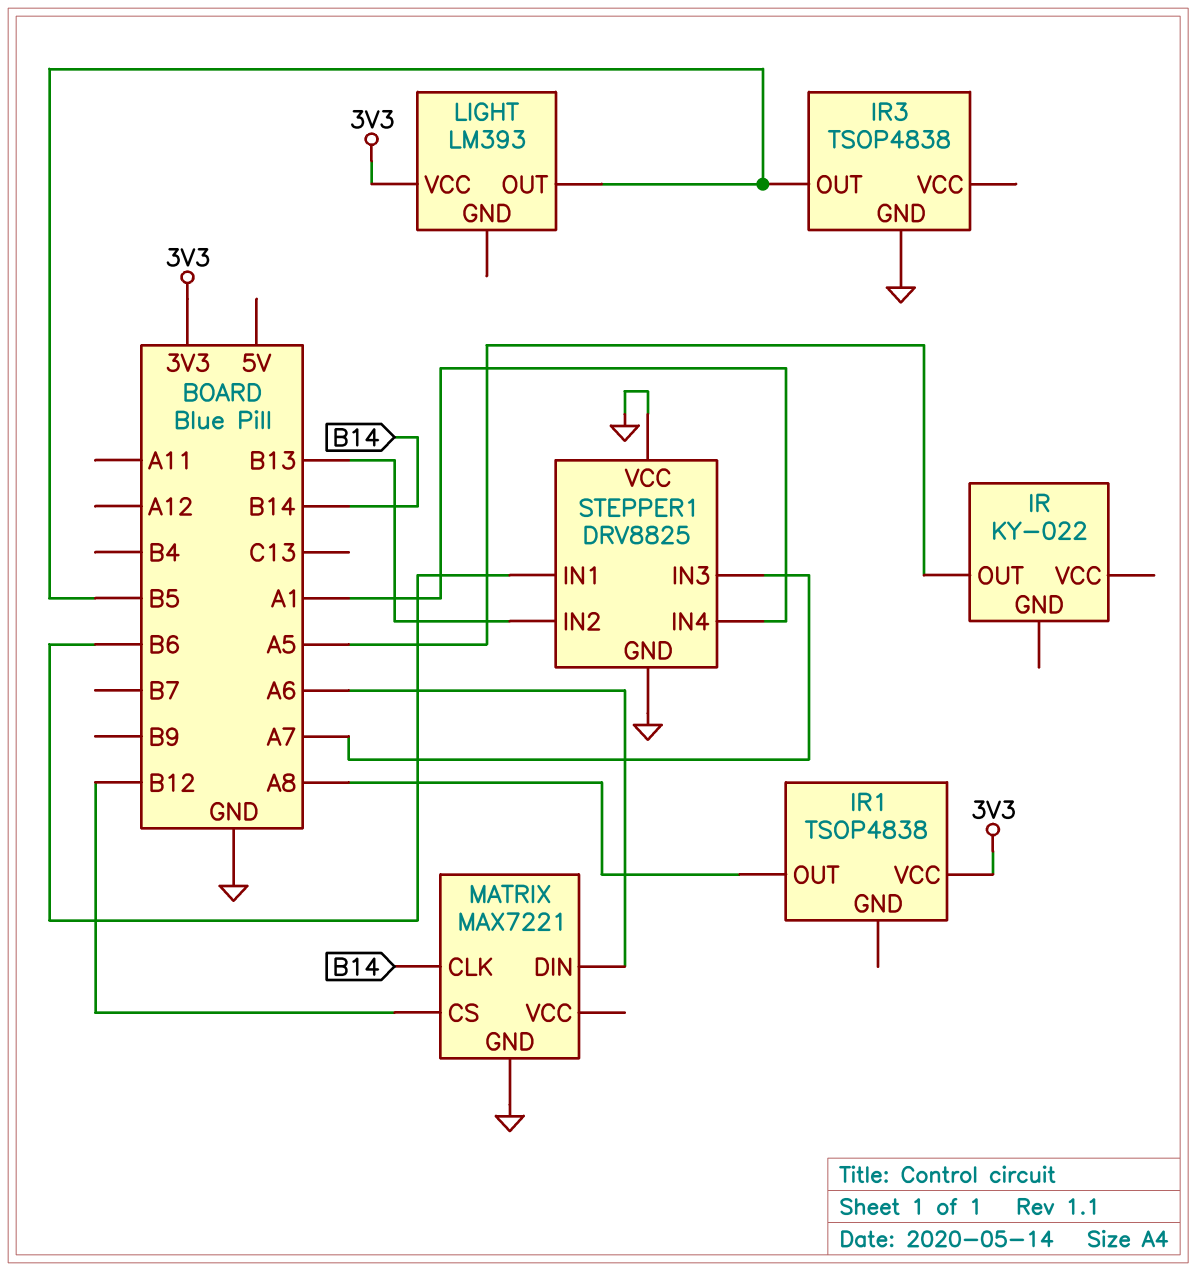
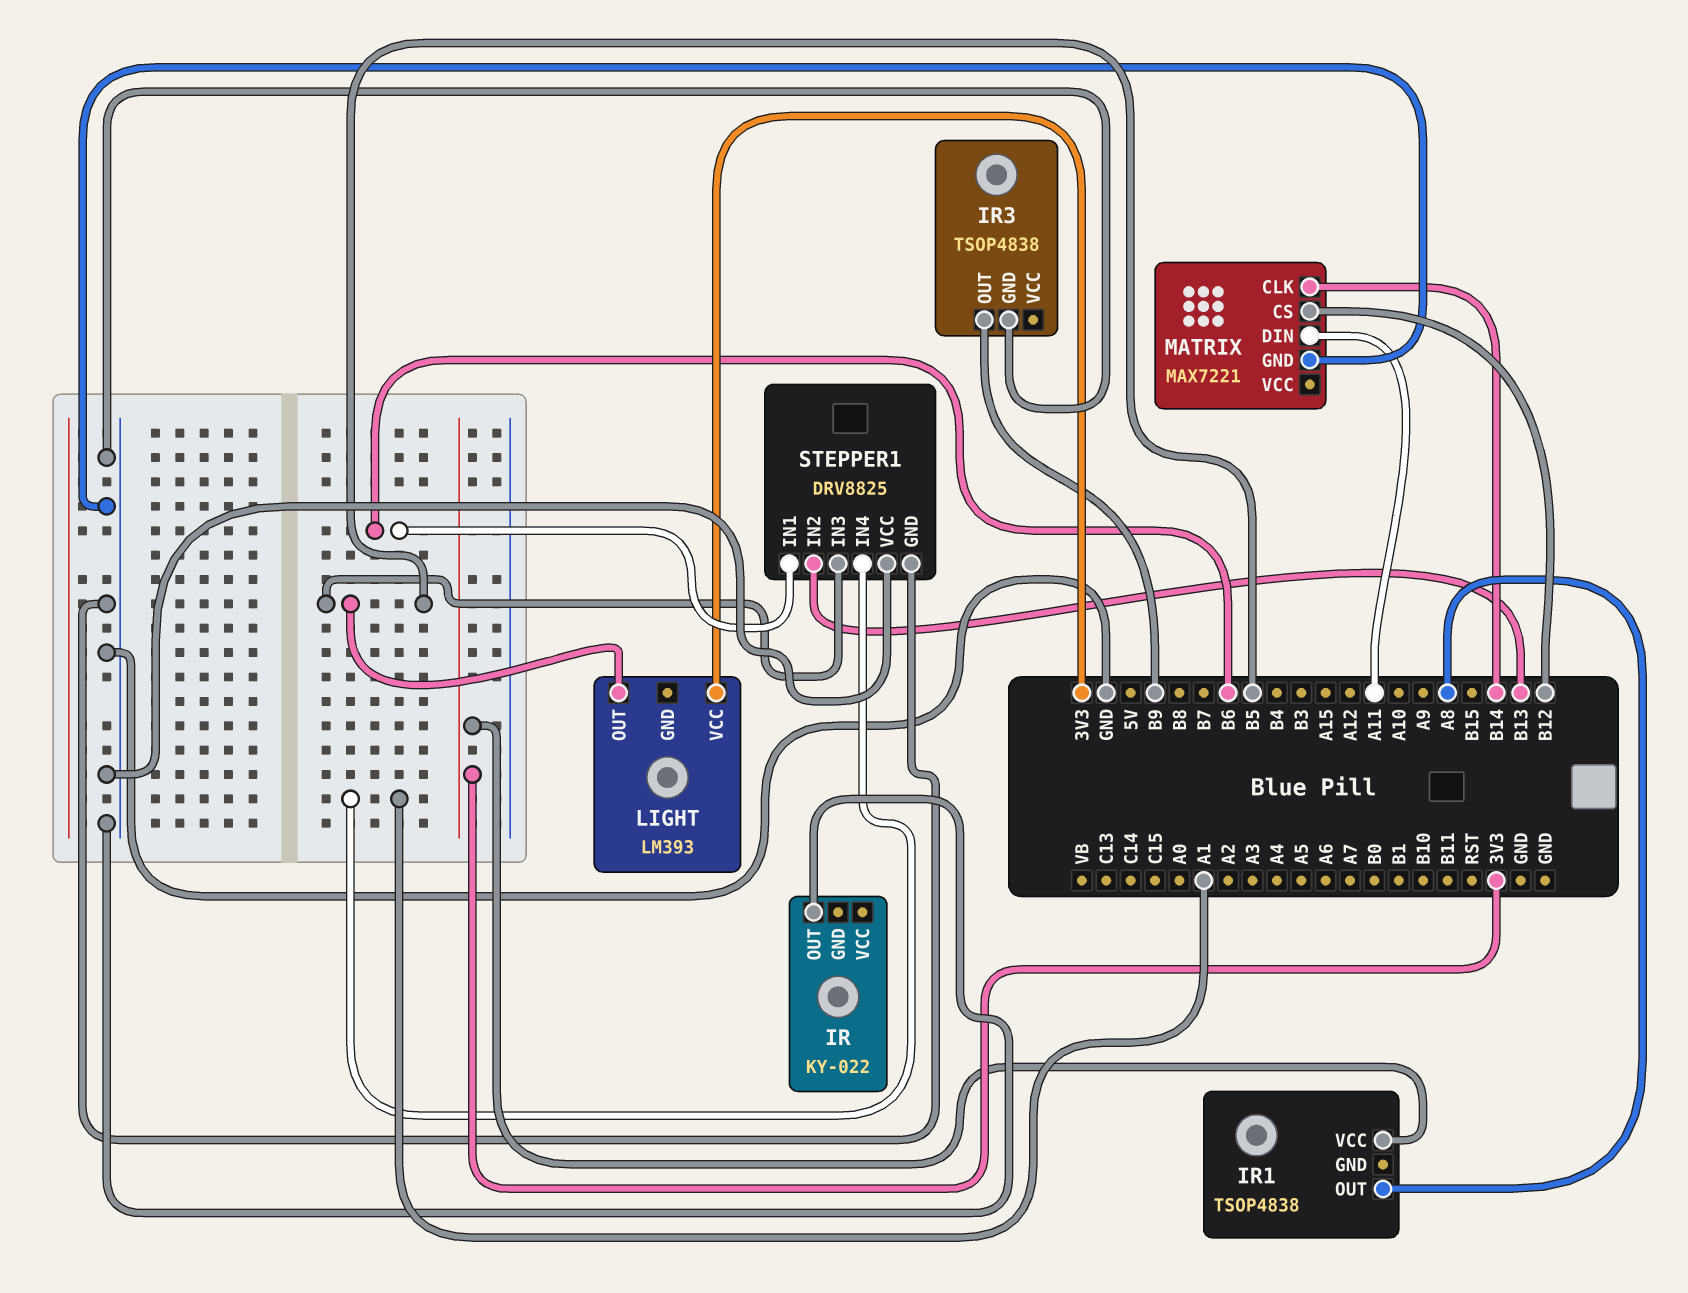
IR pin OUT: A5 -> GND
IR3 pin OUT: B5 -> B9
MATRIX pin DIN: A6 -> A11
STEPPER1 pin IN3: A7 -> B5

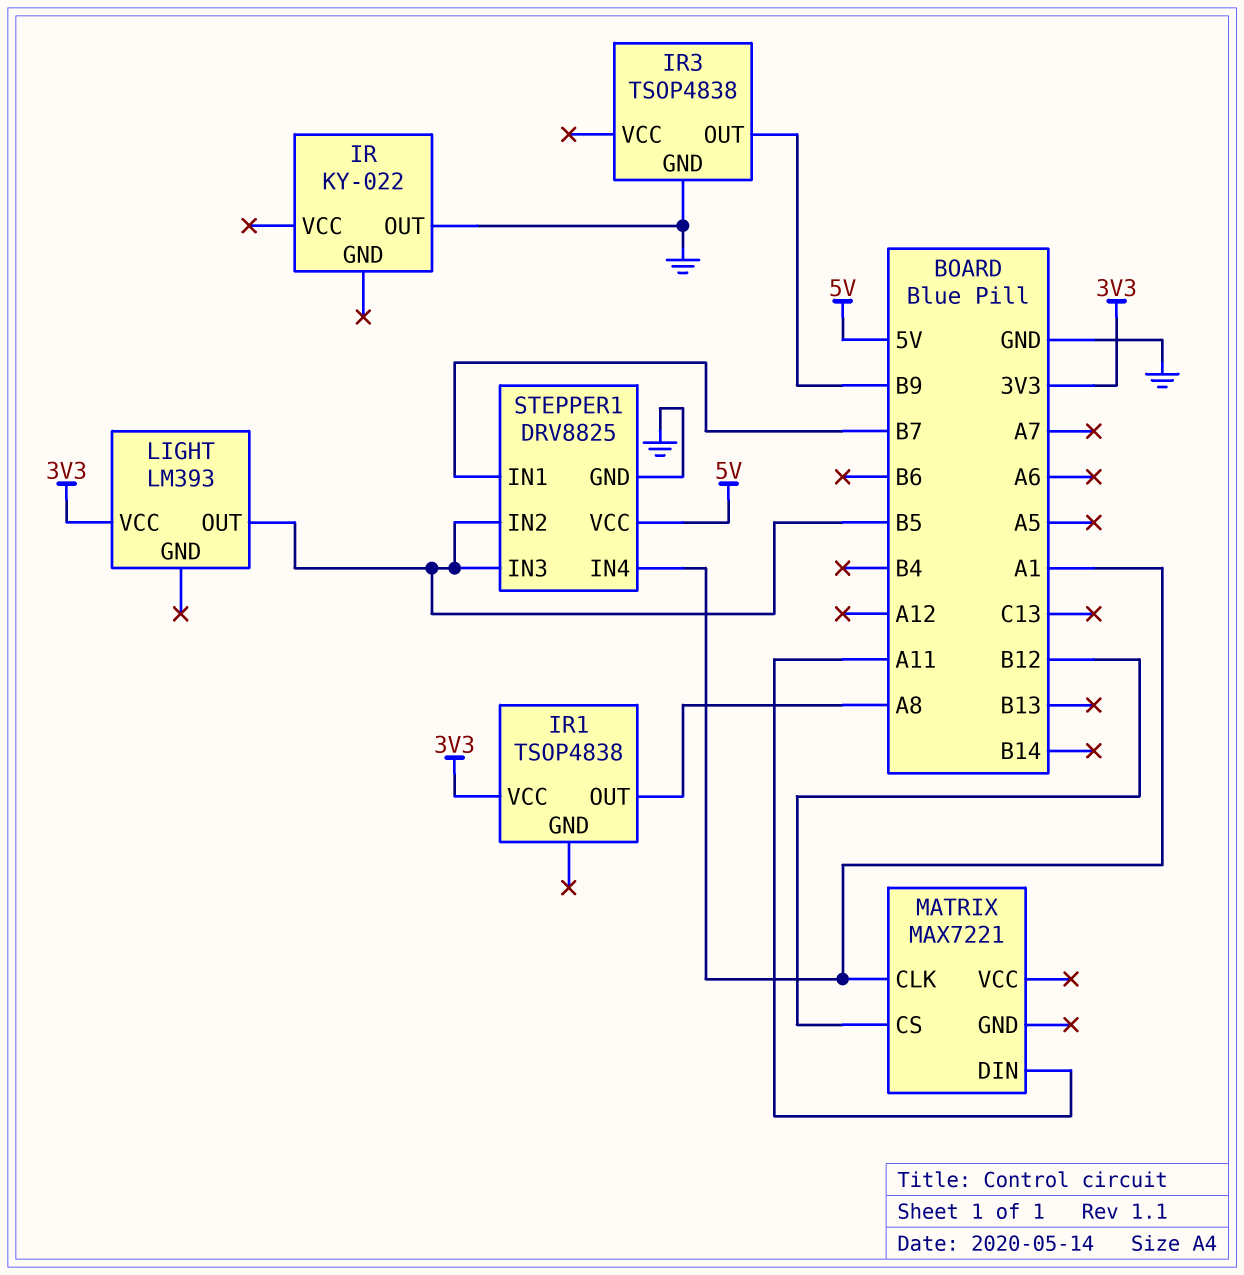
MATRIX pin CLK: B14 -> A1
MATRIX pin GND: GND -> none
STEPPER1 pin IN1: B6 -> B7
STEPPER1 pin IN2: B13 -> B5
STEPPER1 pin VCC: GND -> 5V

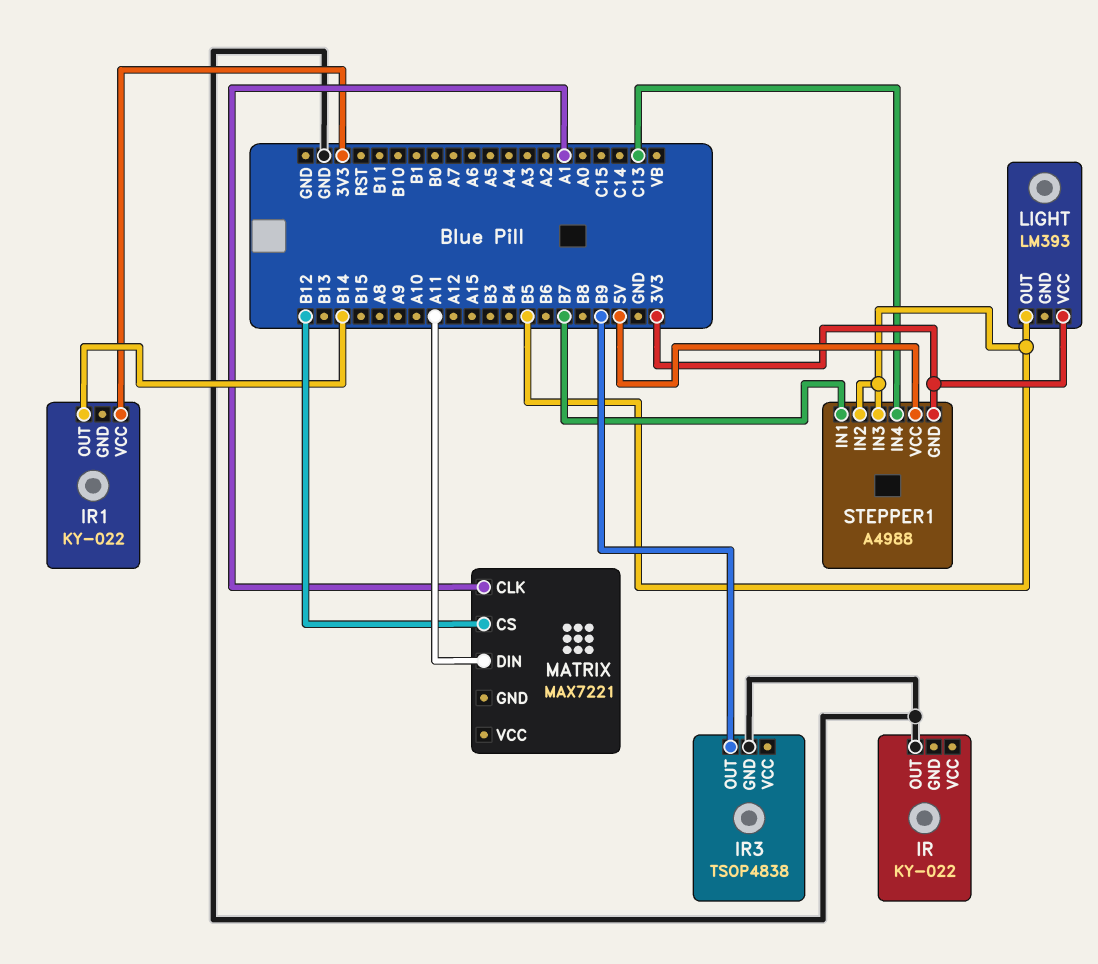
IR1: TSOP4838 -> KY-022
IR1 pin OUT: A8 -> B14
STEPPER1: DRV8825 -> A4988
STEPPER1 pin GND: GND -> 3V3
STEPPER1 pin IN4: A1 -> C13

